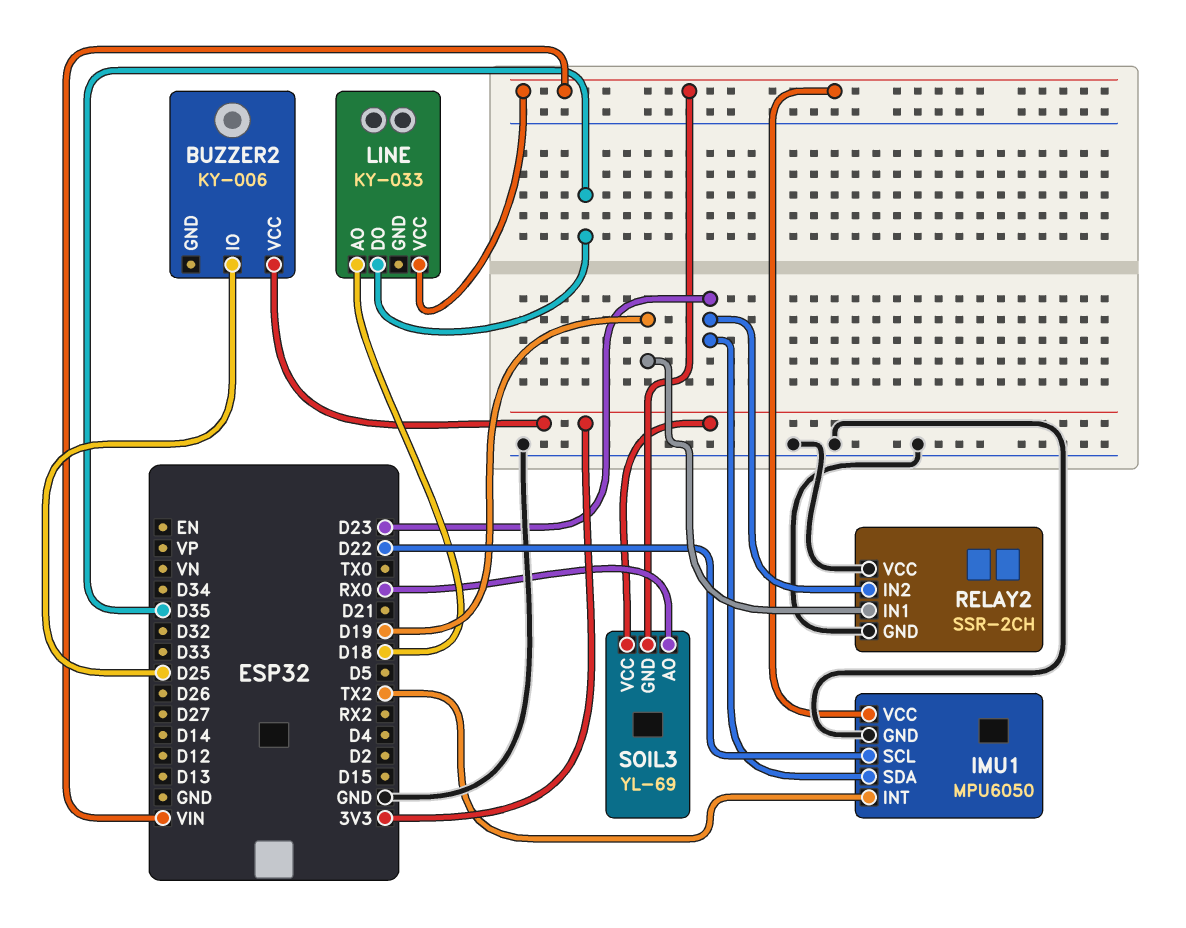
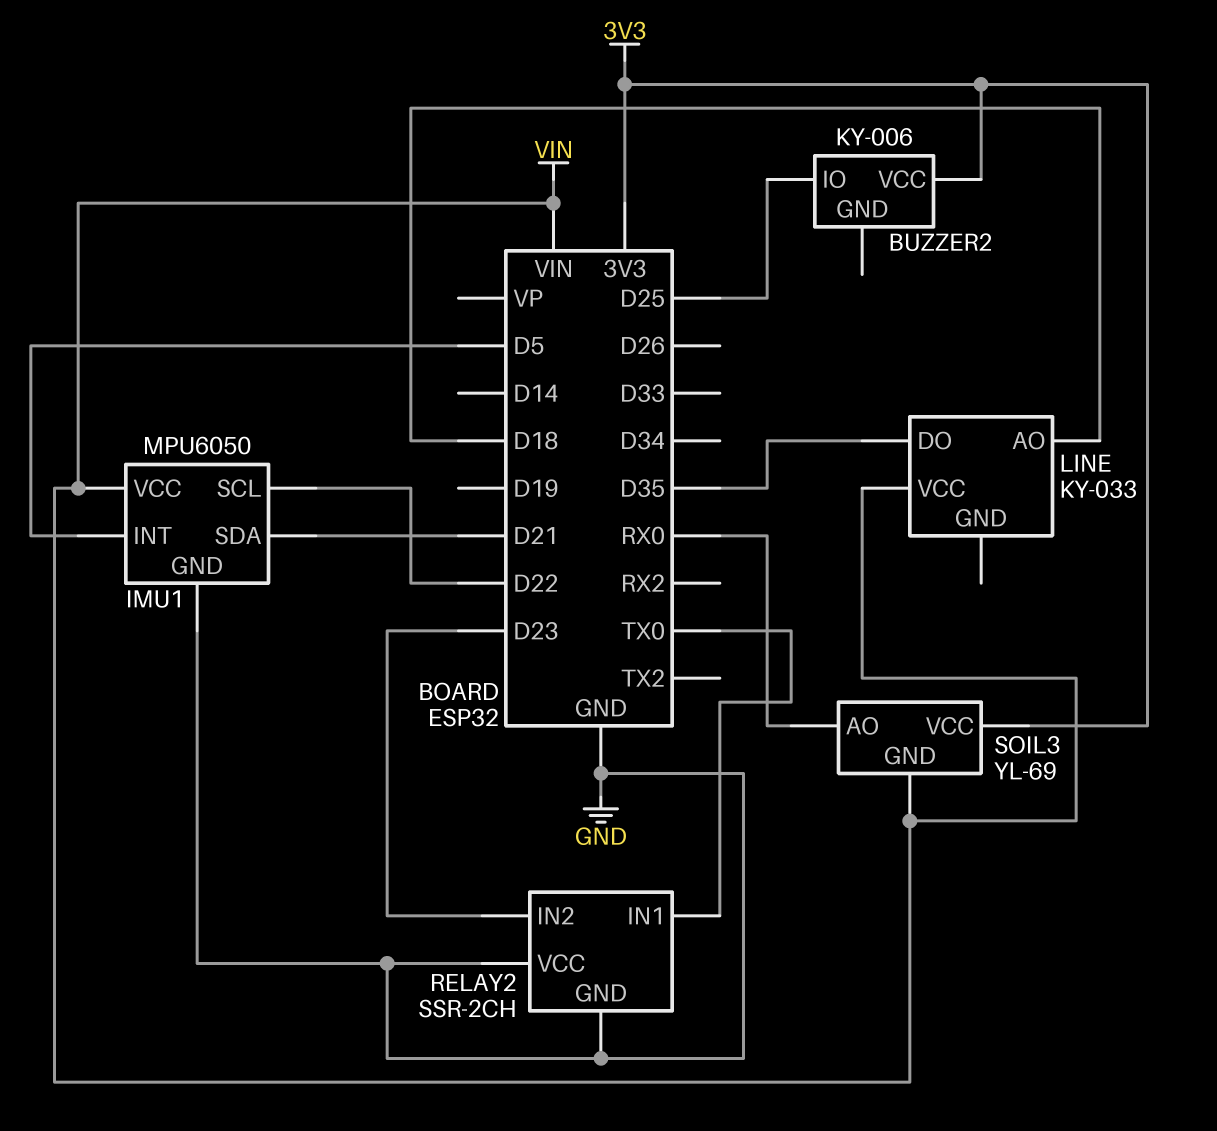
IMU1 pin INT: TX2 -> D5
IMU1 pin SDA: D23 -> D21
RELAY2 pin IN1: D19 -> TX0

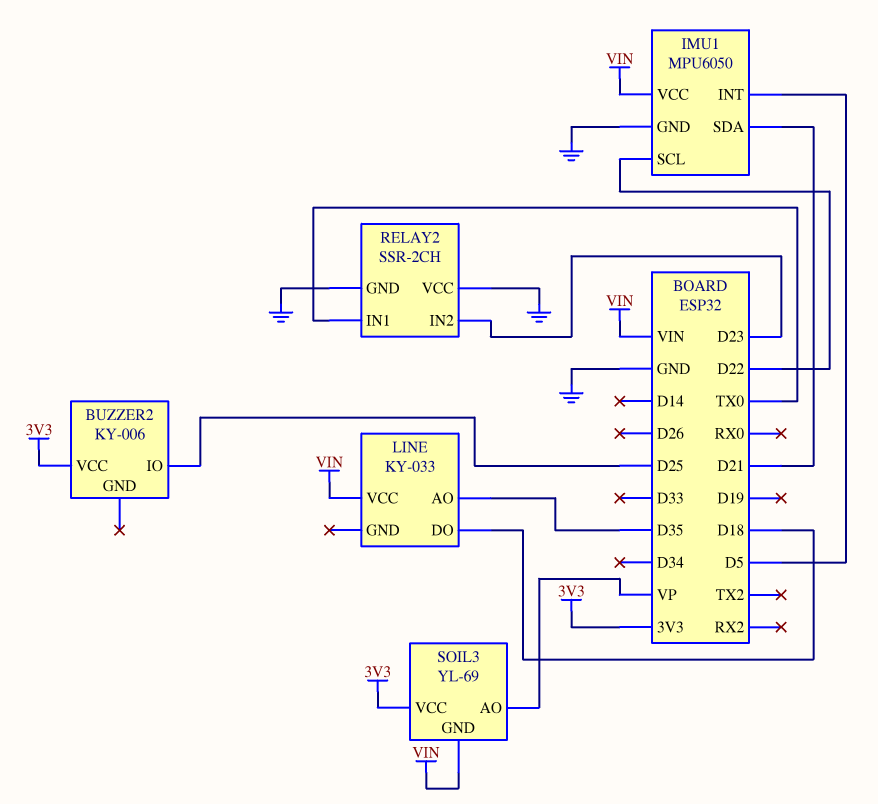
LINE pin AO: D18 -> D35
LINE pin DO: D35 -> D18
SOIL3 pin AO: RX0 -> VP

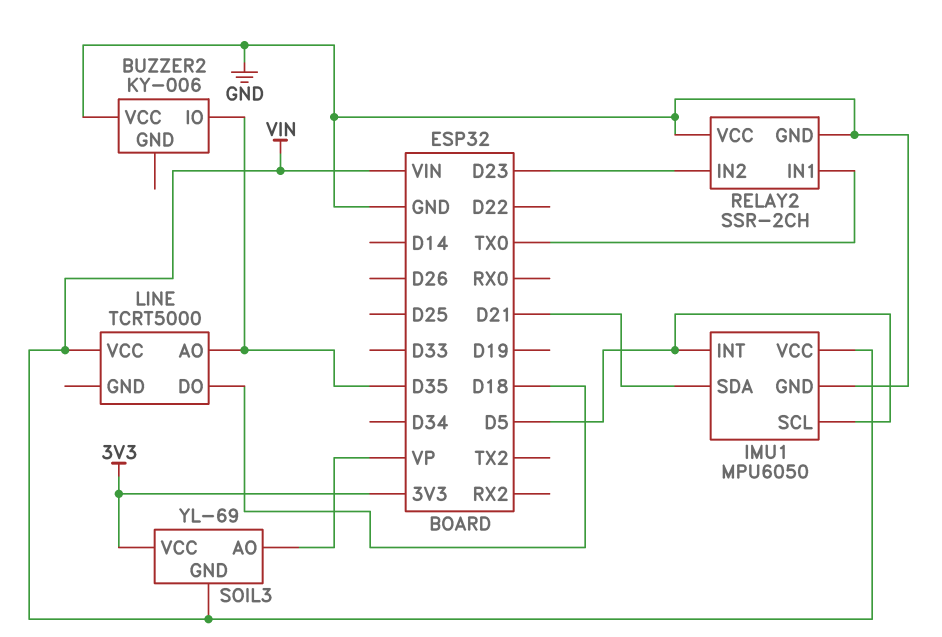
BUZZER2 pin IO: D25 -> D35
BUZZER2 pin VCC: 3V3 -> GND
IMU1 pin SCL: D22 -> D5
LINE: KY-033 -> TCRT5000

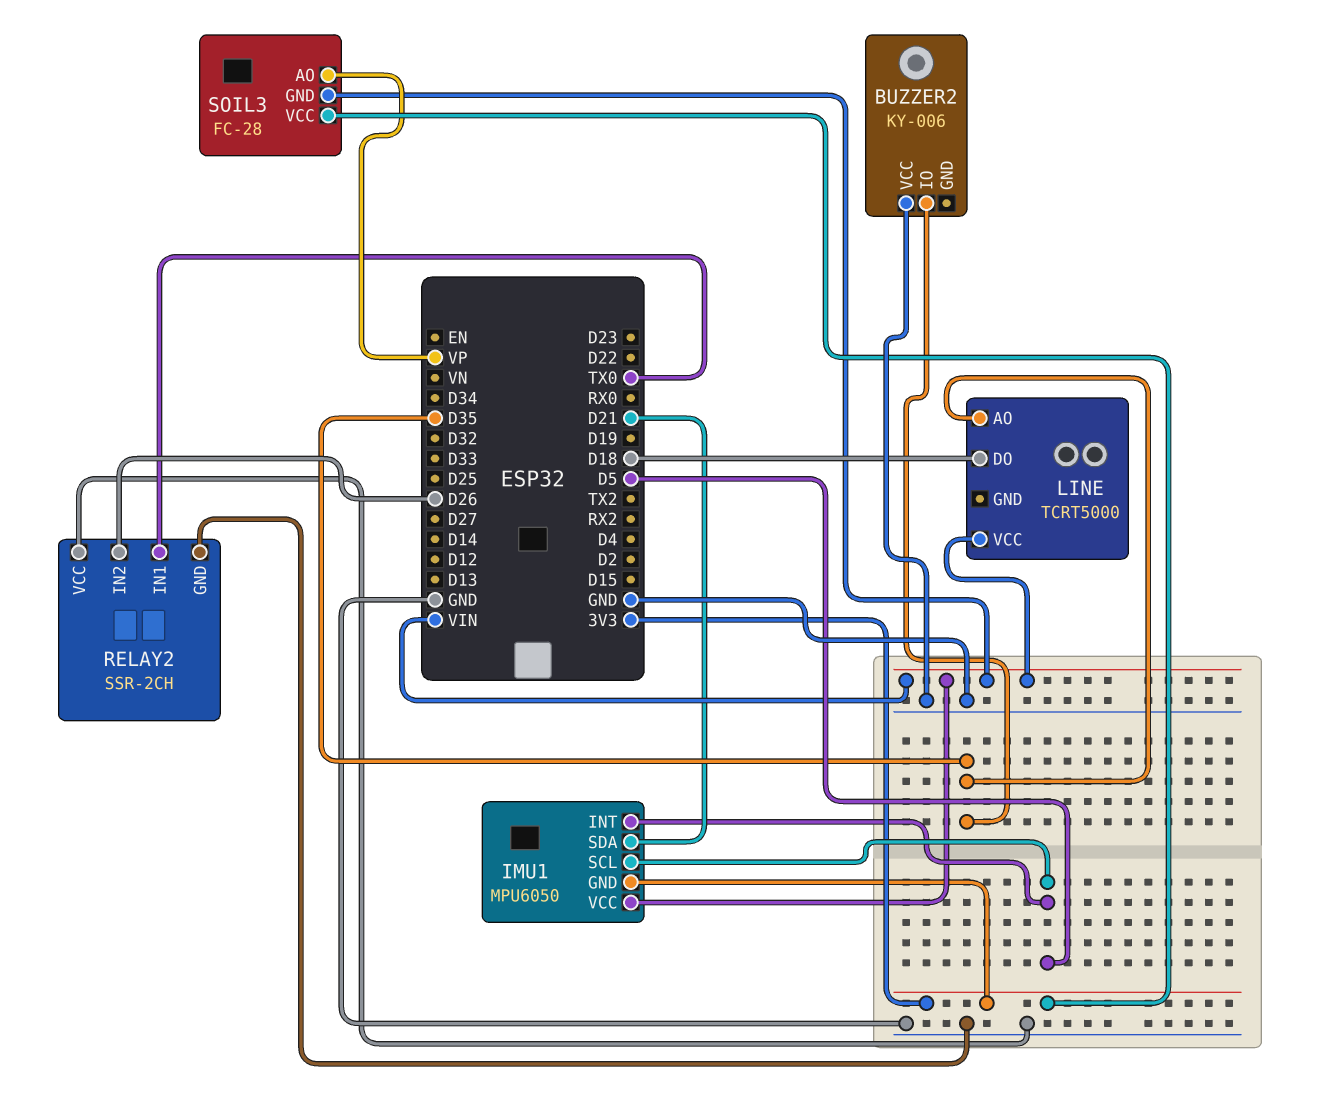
IMU1 pin GND: GND -> 3V3
RELAY2 pin IN2: D23 -> D26
SOIL3: YL-69 -> FC-28

